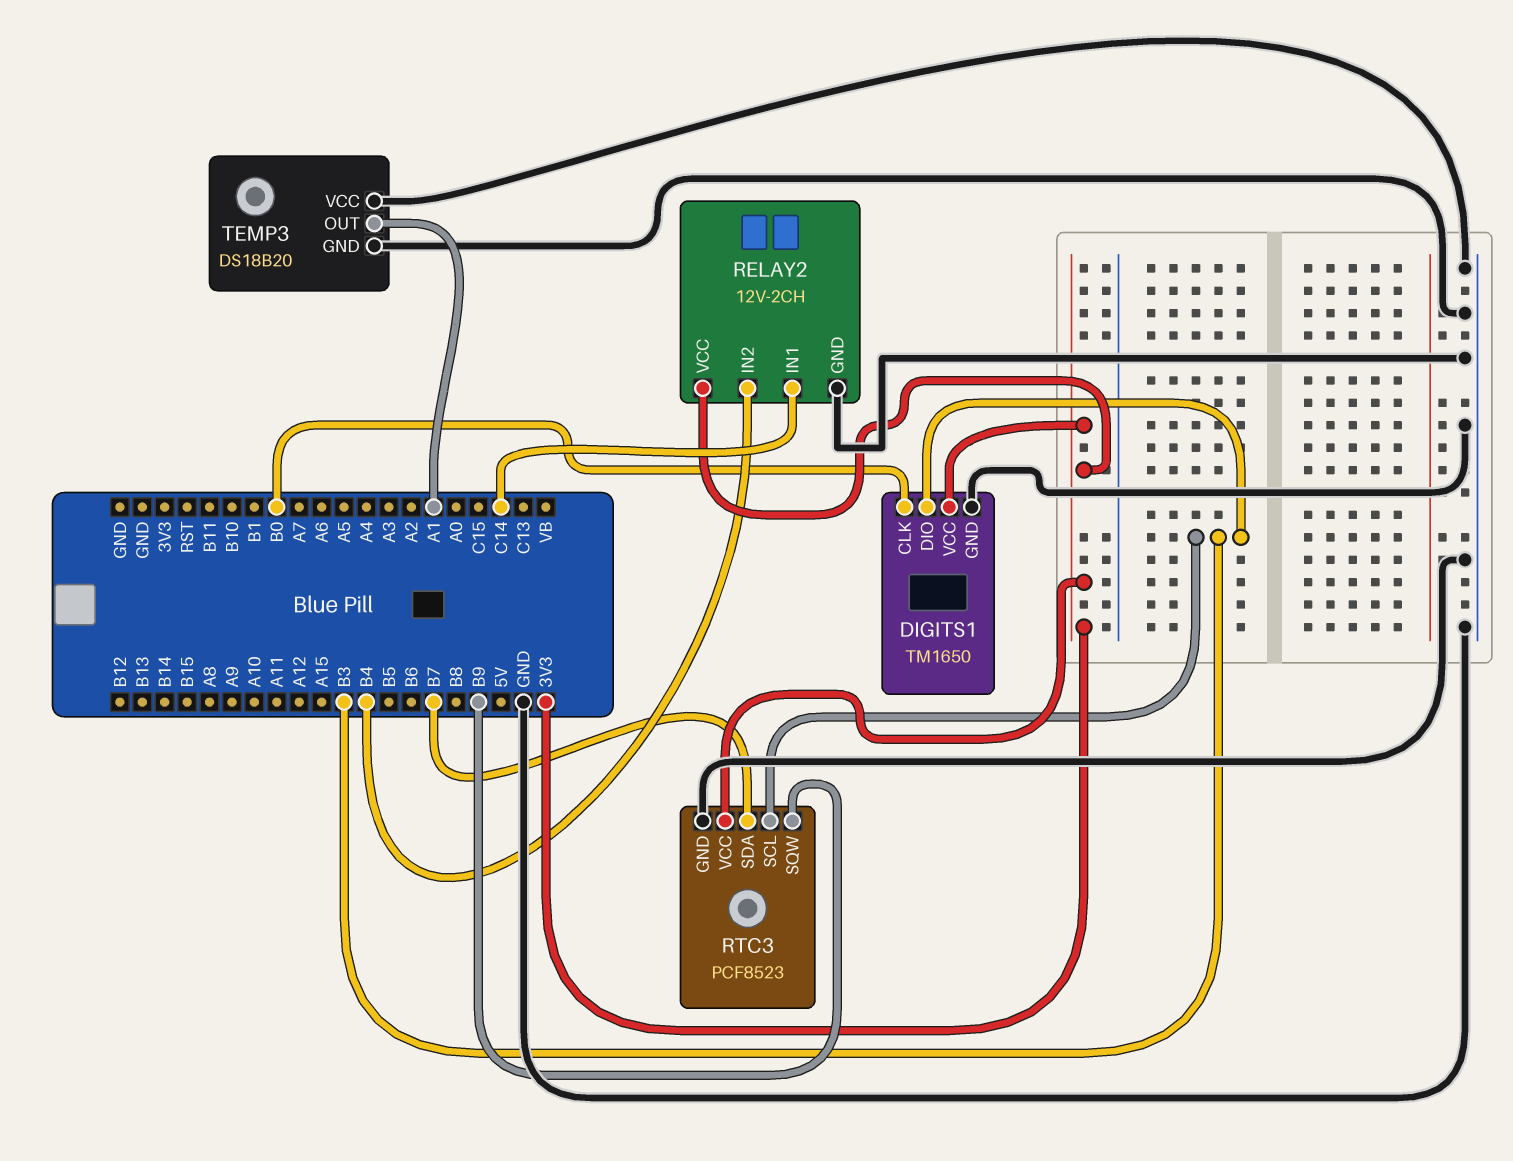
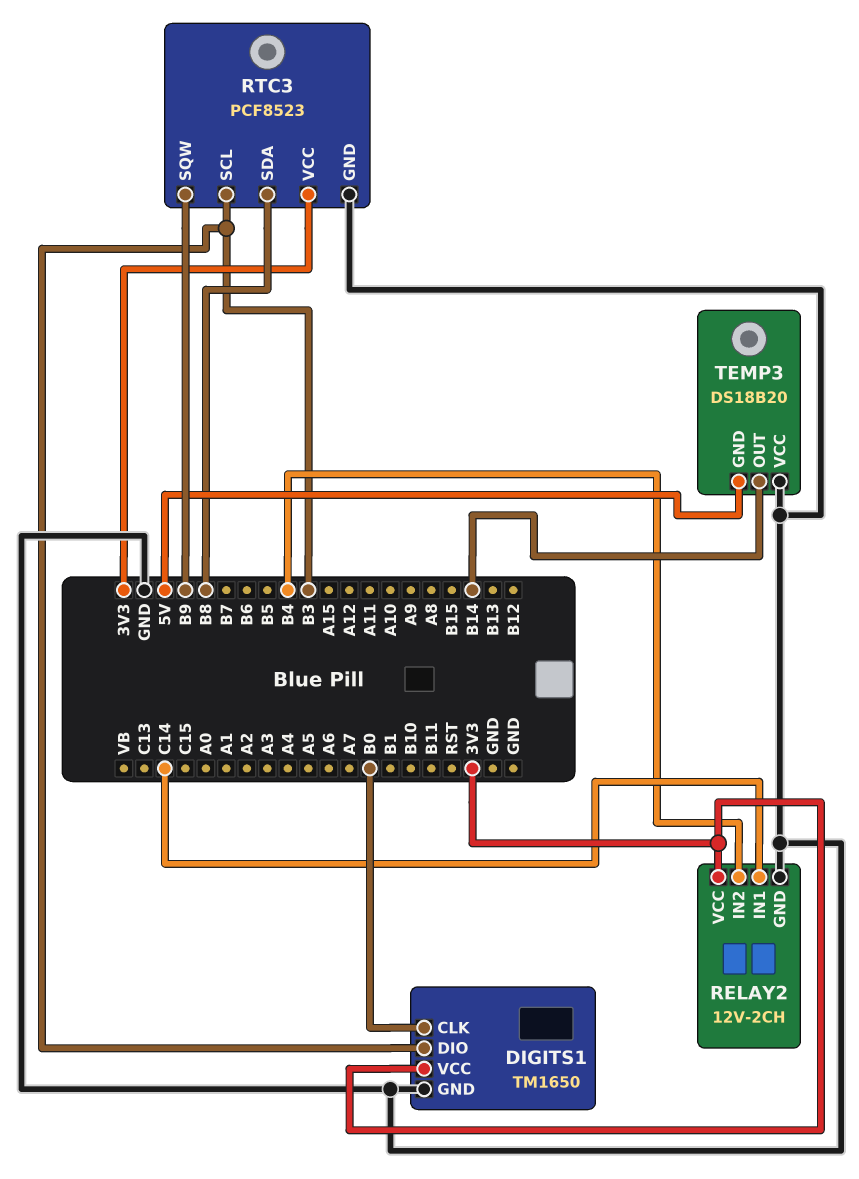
RTC3 pin SDA: B7 -> B8
TEMP3 pin GND: GND -> 5V
TEMP3 pin OUT: A1 -> B14

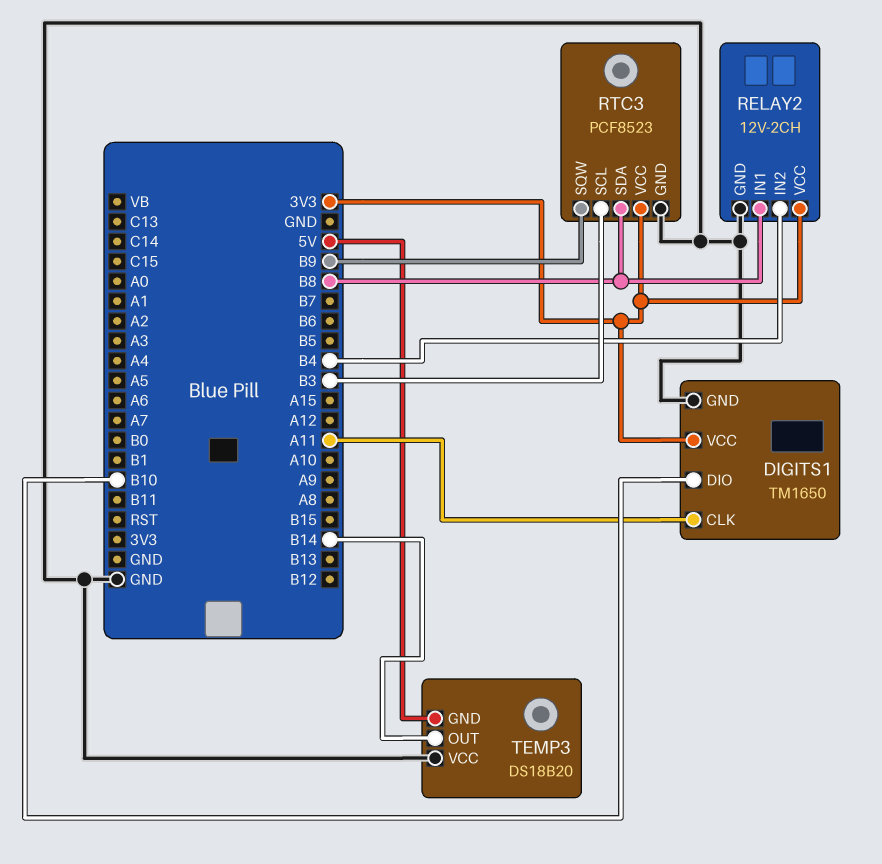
DIGITS1 pin CLK: B0 -> A11
DIGITS1 pin DIO: B3 -> B10
RELAY2 pin IN1: C14 -> B8

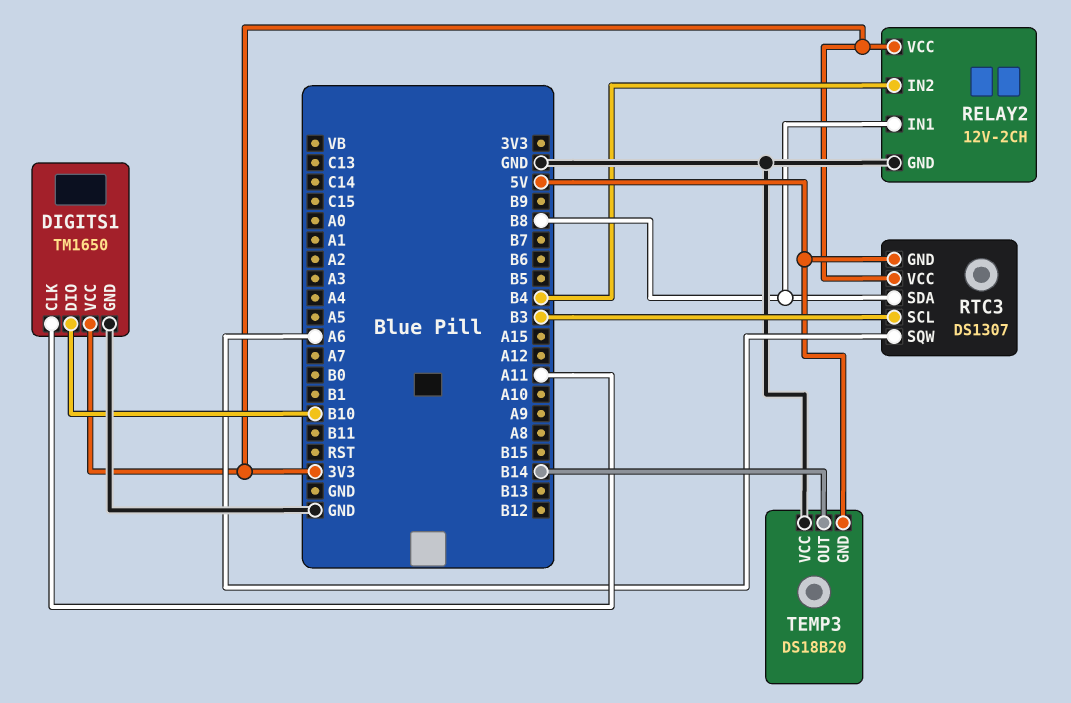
RTC3: PCF8523 -> DS1307
RTC3 pin GND: GND -> 5V
RTC3 pin SQW: B9 -> A6

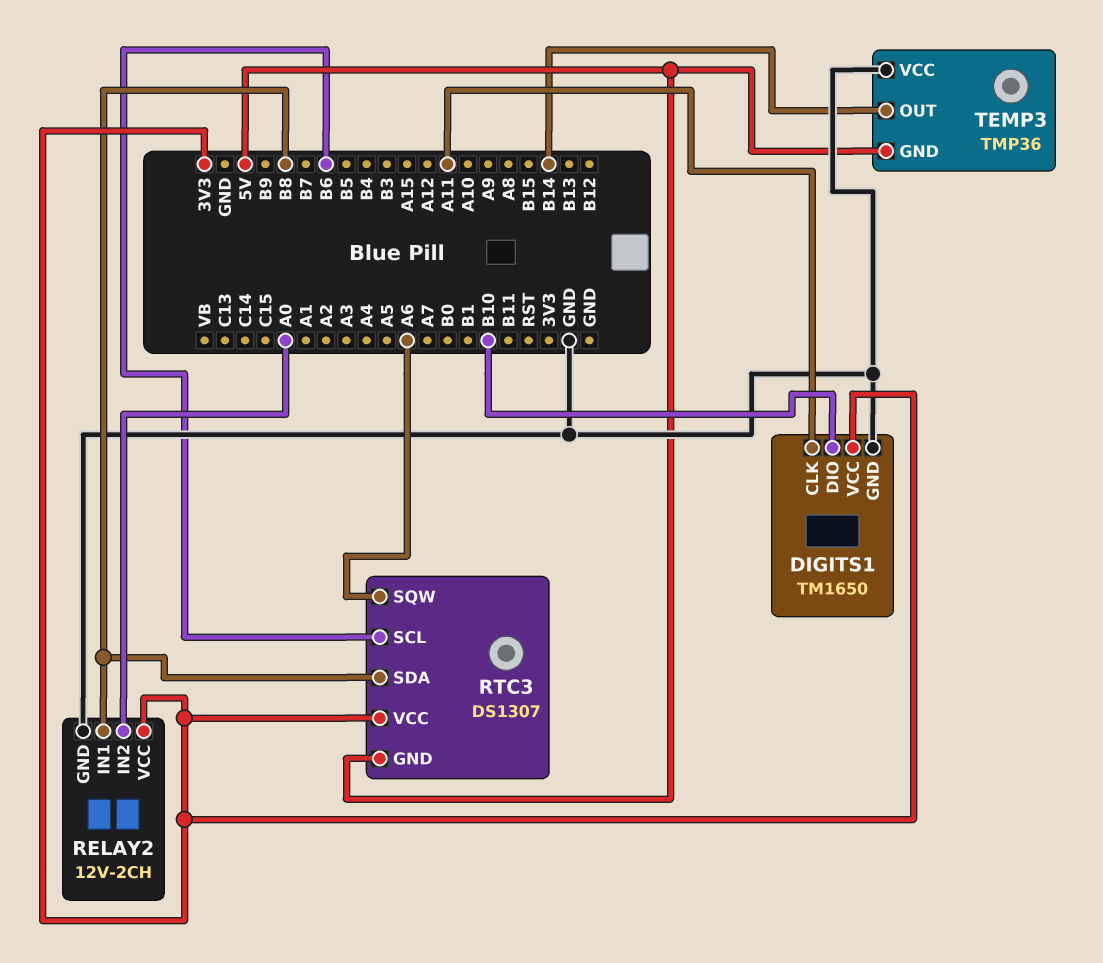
RELAY2 pin IN2: B4 -> A0
RTC3 pin SCL: B3 -> B6
TEMP3: DS18B20 -> TMP36

